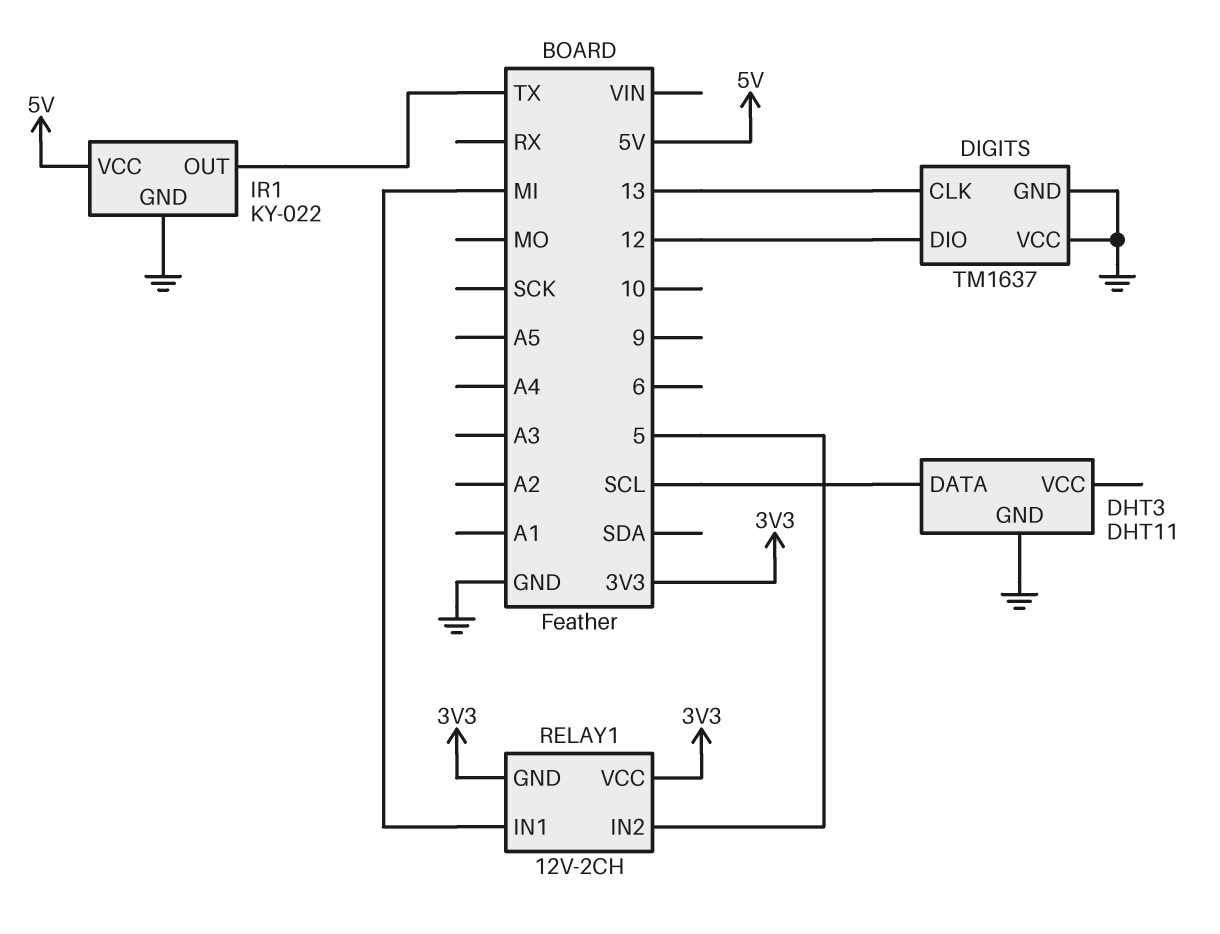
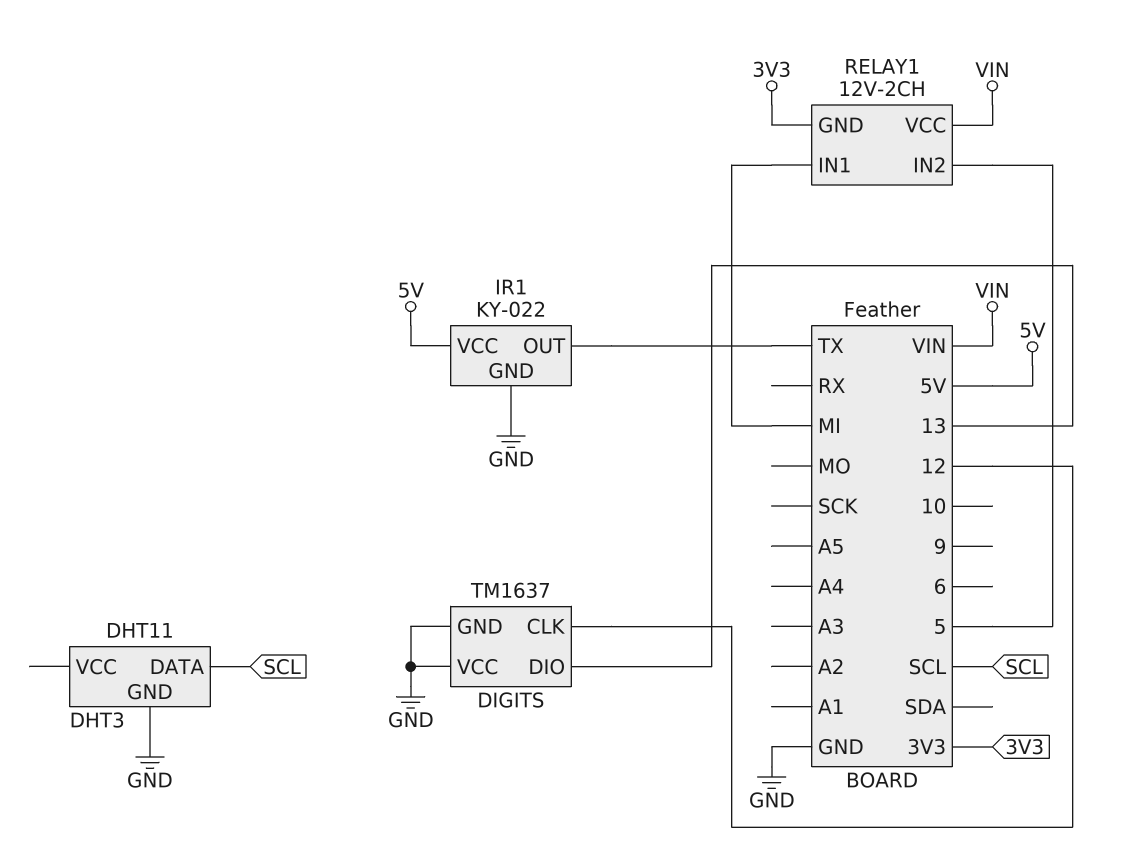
DIGITS pin CLK: 13 -> 12
DIGITS pin DIO: 12 -> 13
RELAY1 pin VCC: 3V3 -> VIN

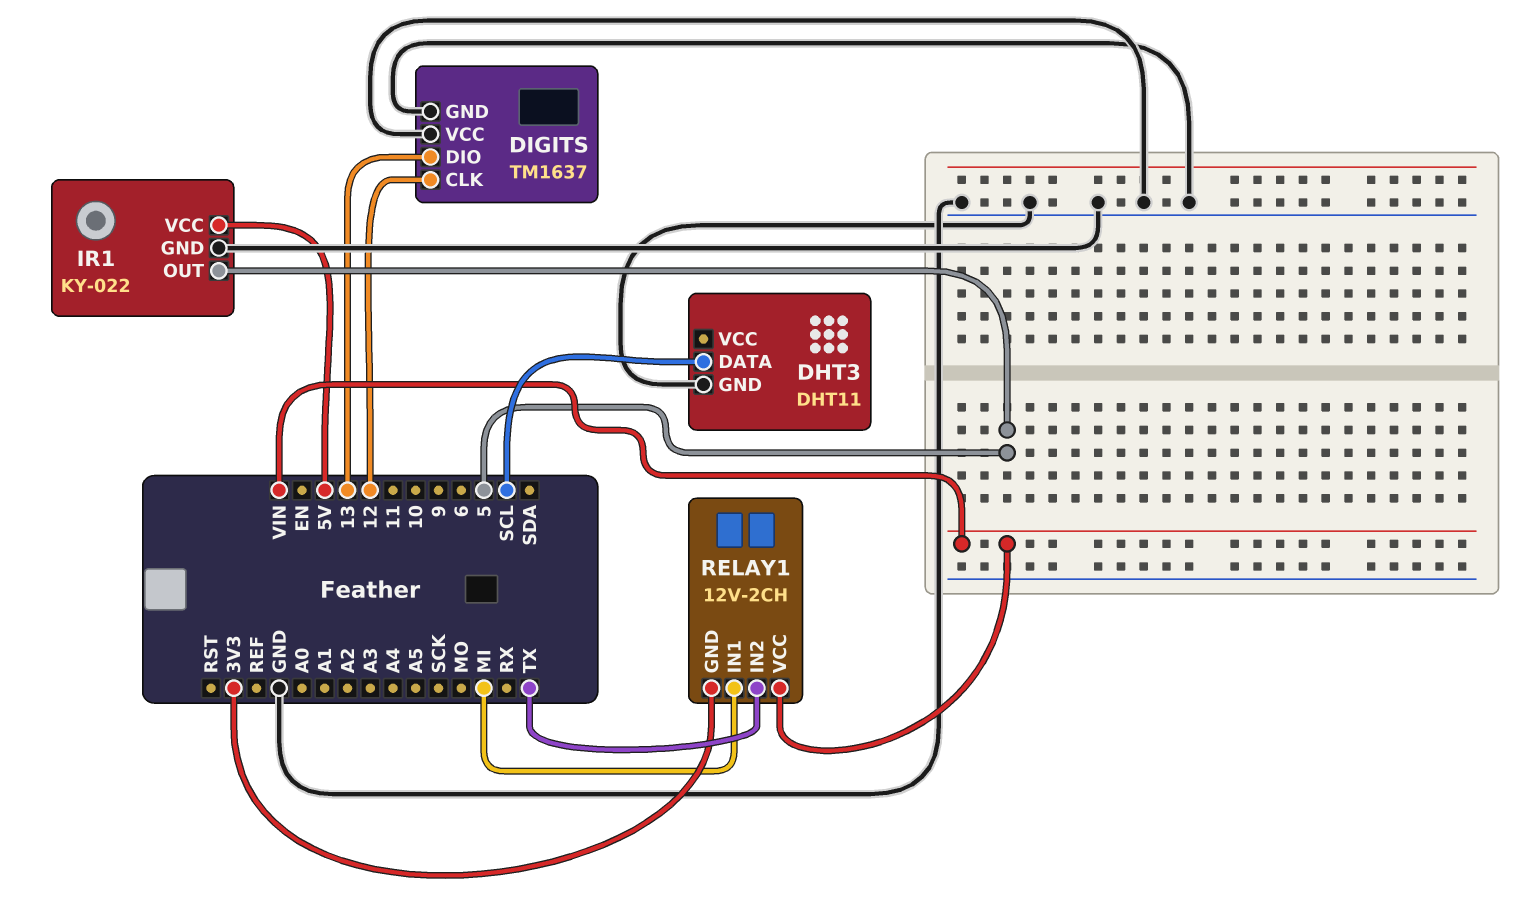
IR1 pin OUT: TX -> 5
RELAY1 pin IN2: 5 -> TX

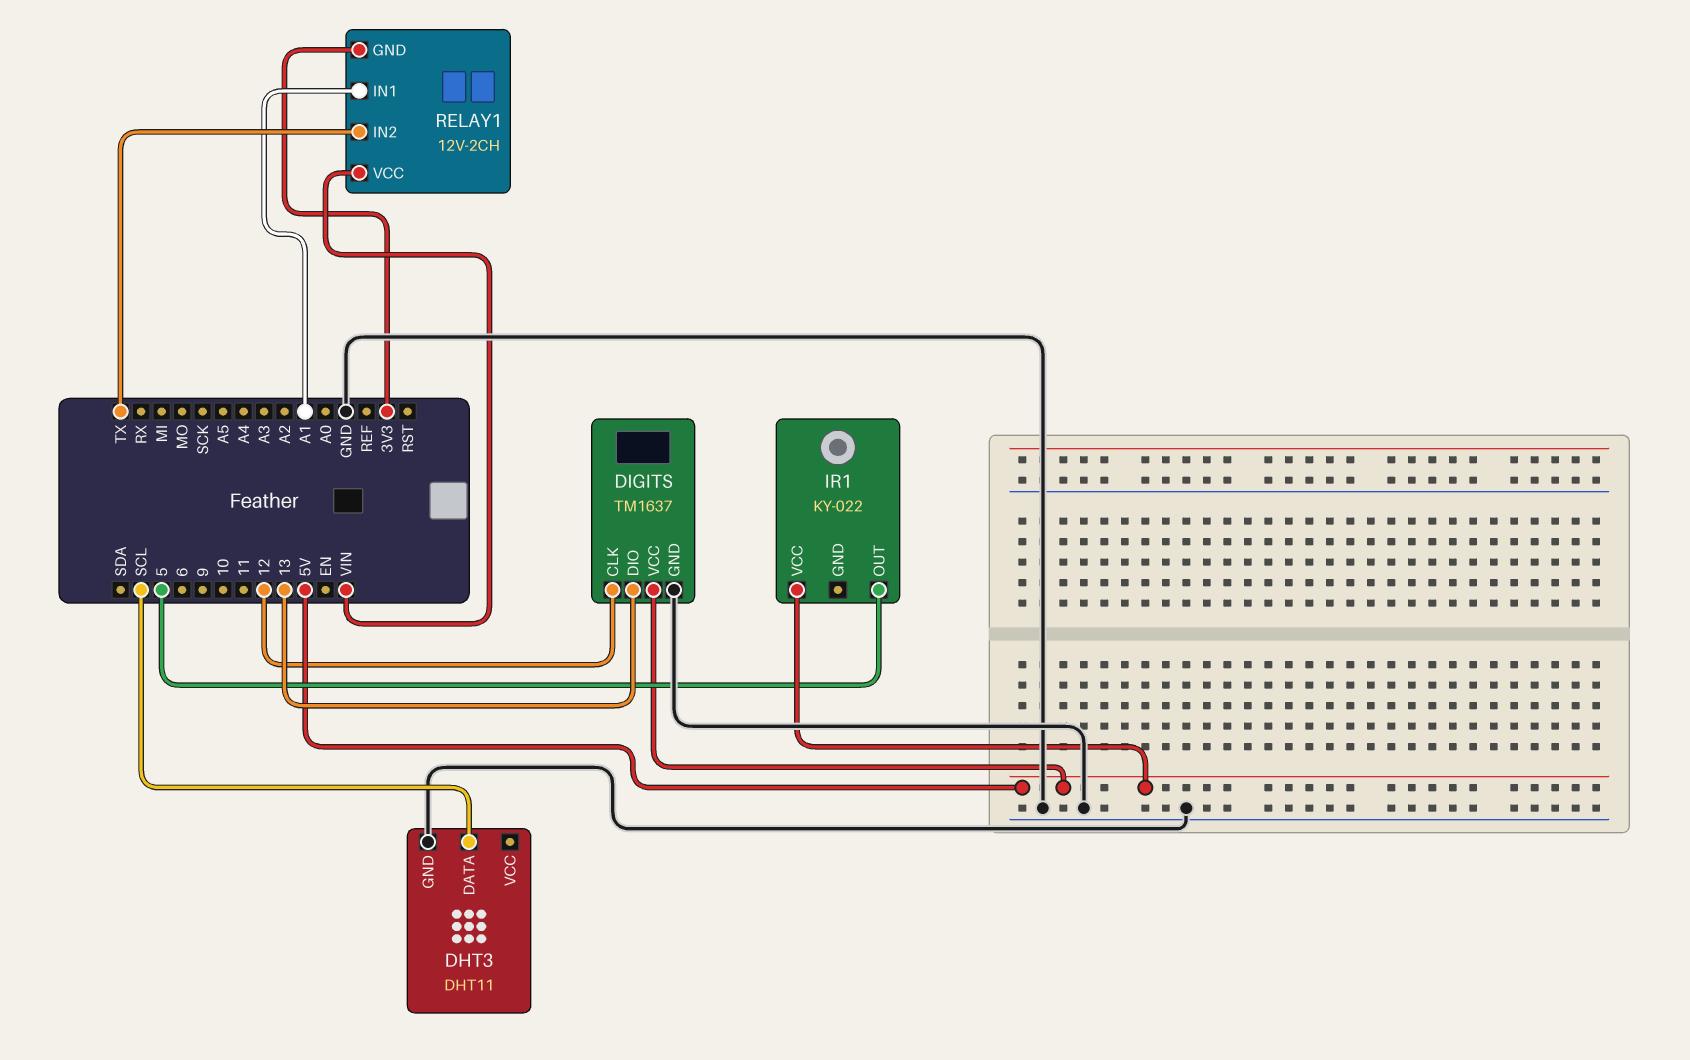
DIGITS pin VCC: GND -> 5V
IR1 pin GND: GND -> none
RELAY1 pin IN1: MI -> A1

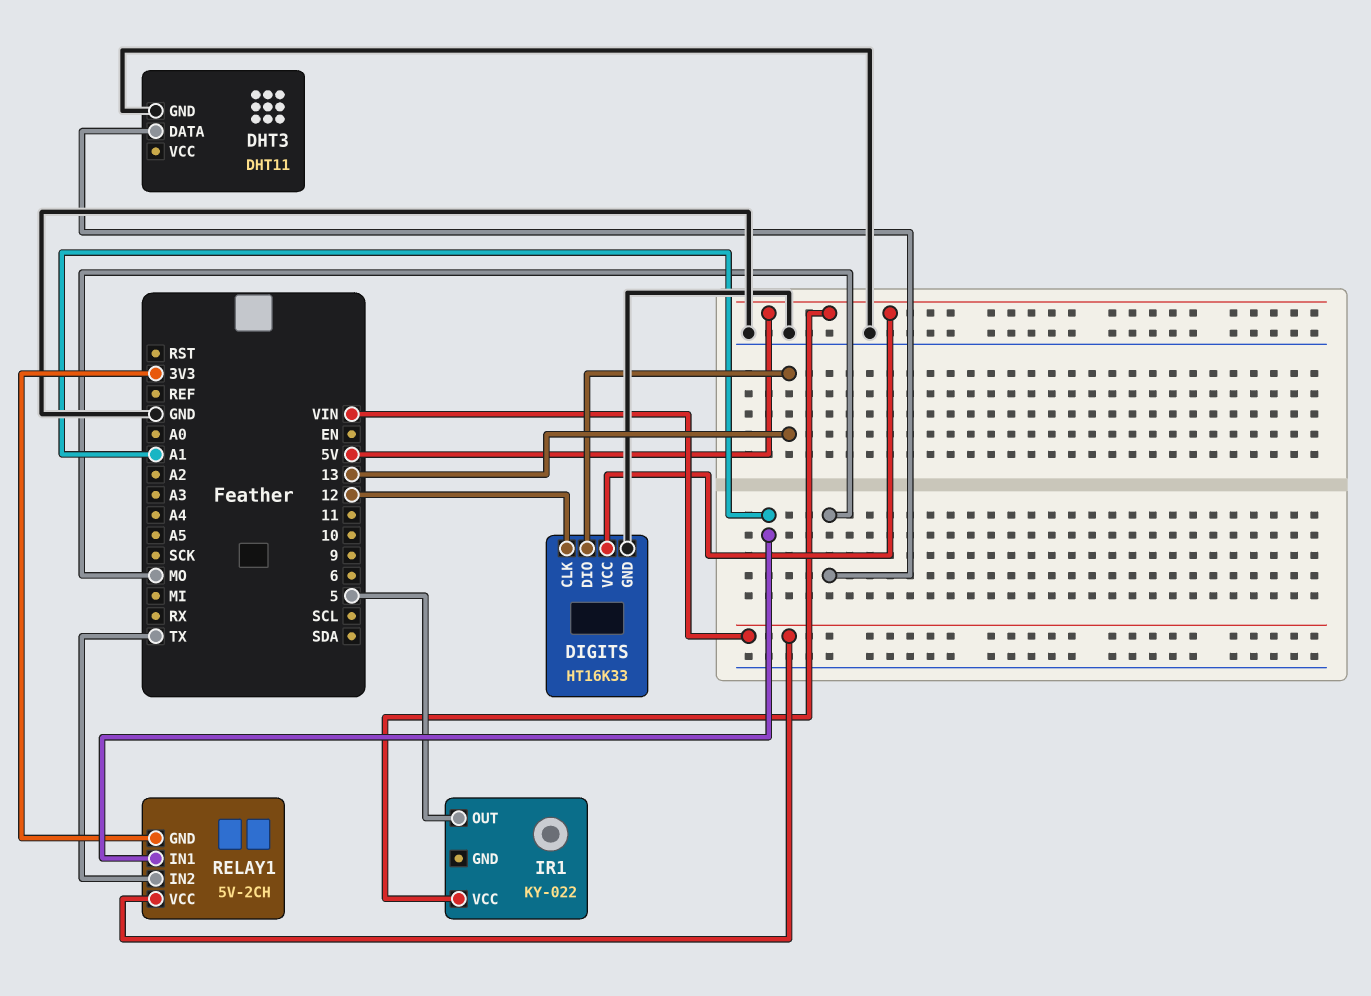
DHT3 pin DATA: SCL -> MO
DIGITS: TM1637 -> HT16K33
RELAY1: 12V-2CH -> 5V-2CH

